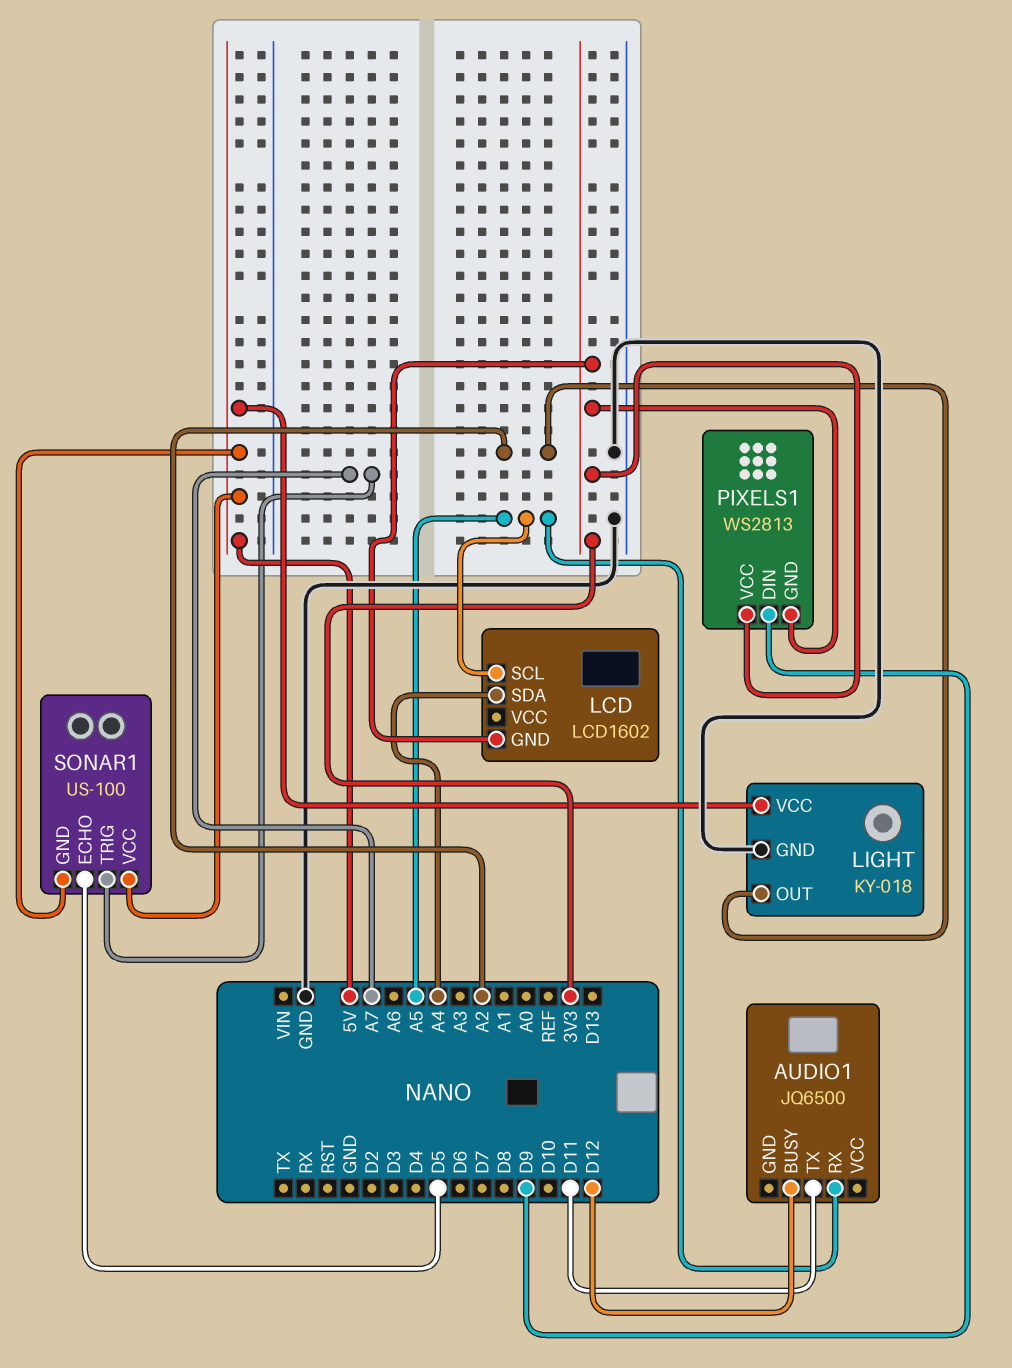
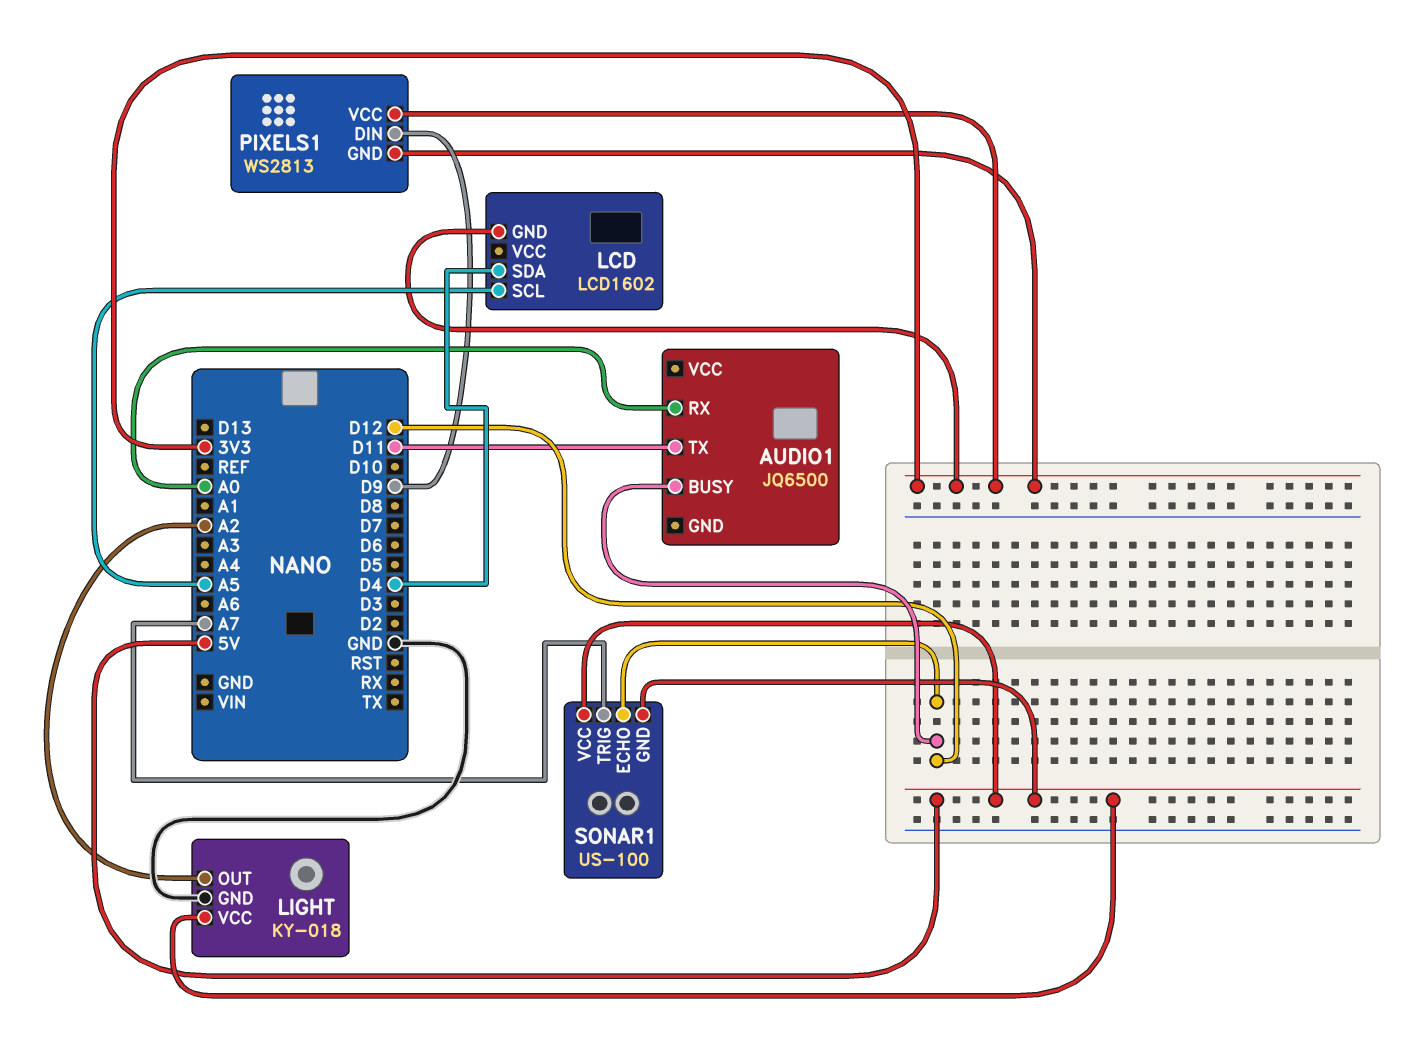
AUDIO1 pin RX: A5 -> A0
LCD pin SDA: A4 -> D4
SONAR1 pin ECHO: D5 -> D12

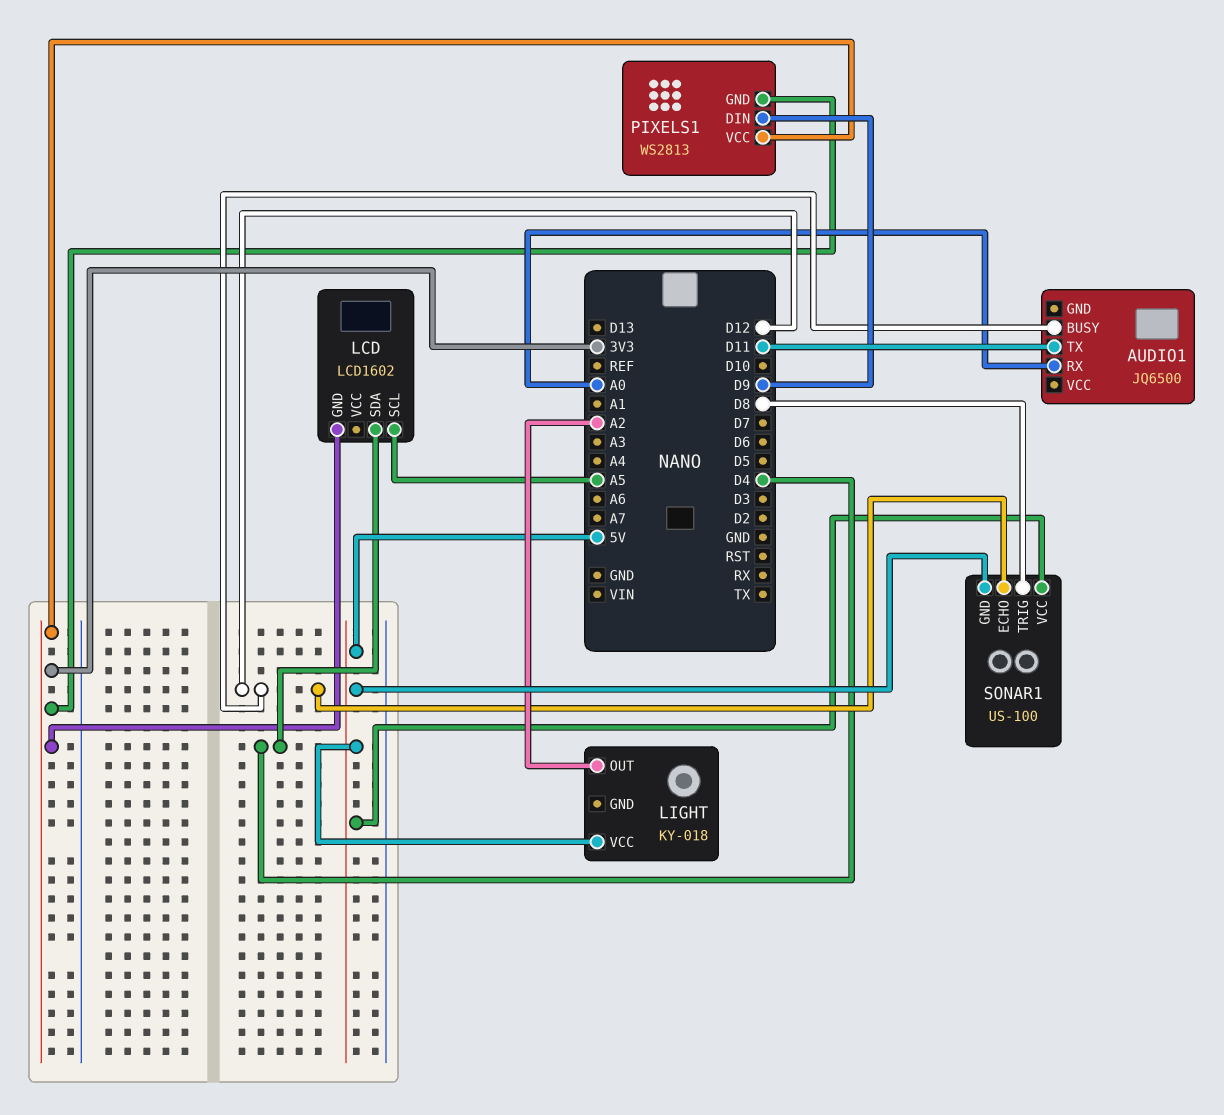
LIGHT pin GND: GND -> none
SONAR1 pin TRIG: A7 -> D8

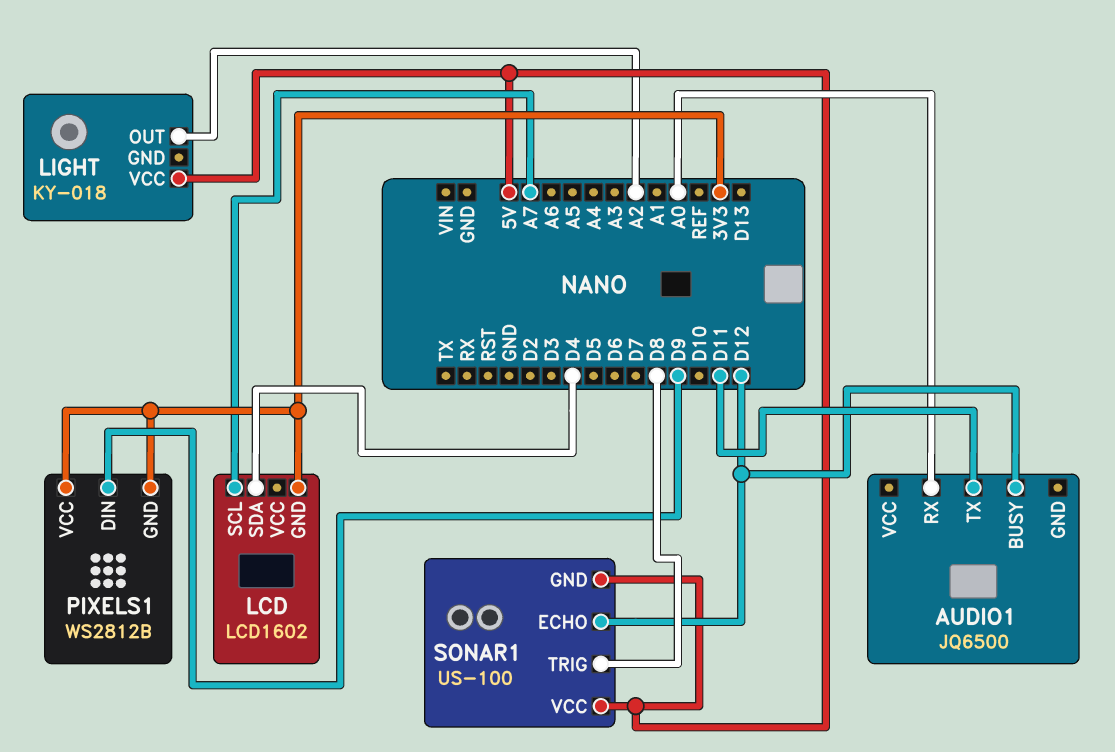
LCD pin SCL: A5 -> A7
PIXELS1: WS2813 -> WS2812B

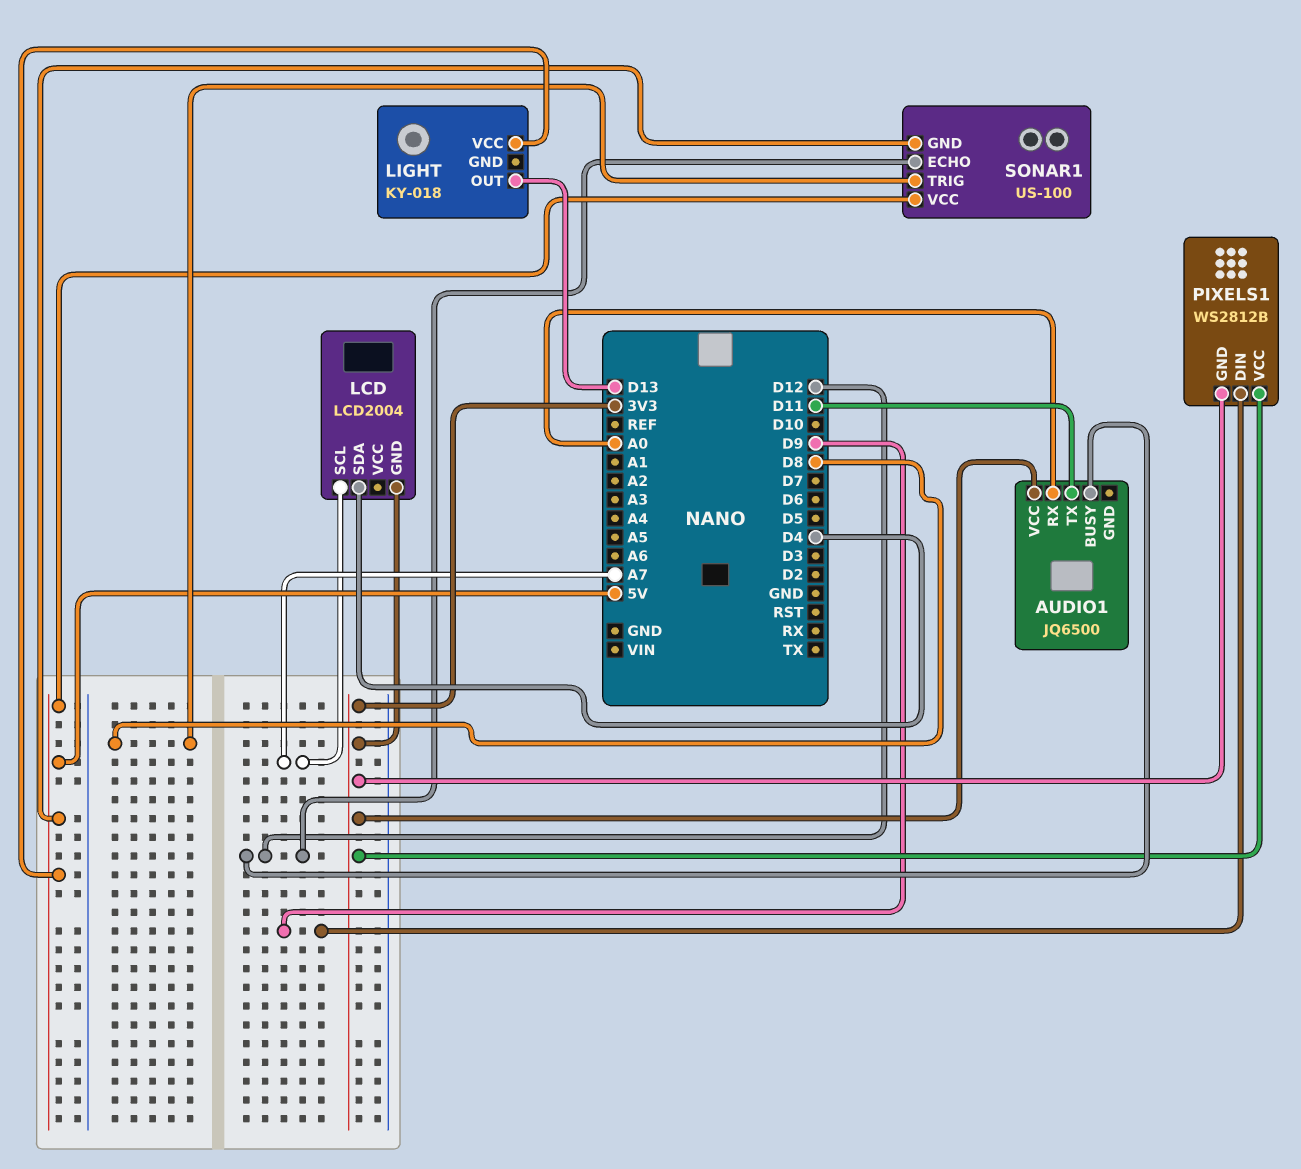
AUDIO1 pin VCC: none -> 3V3
LCD: LCD1602 -> LCD2004
LIGHT pin OUT: A2 -> D13

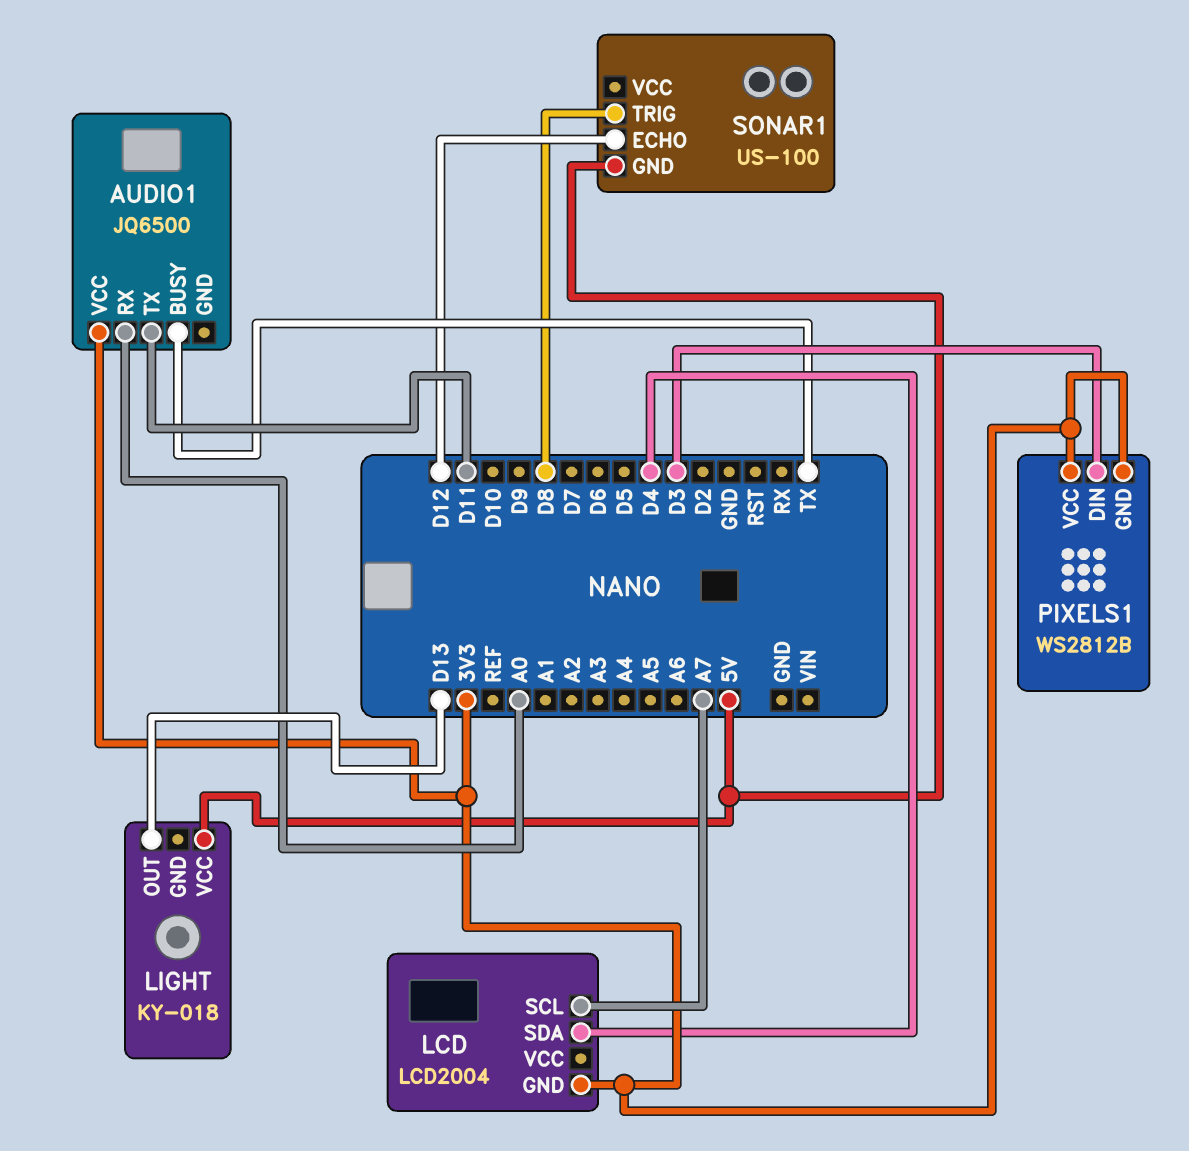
AUDIO1 pin BUSY: D12 -> TX
PIXELS1 pin DIN: D9 -> D3
SONAR1 pin VCC: 5V -> none

